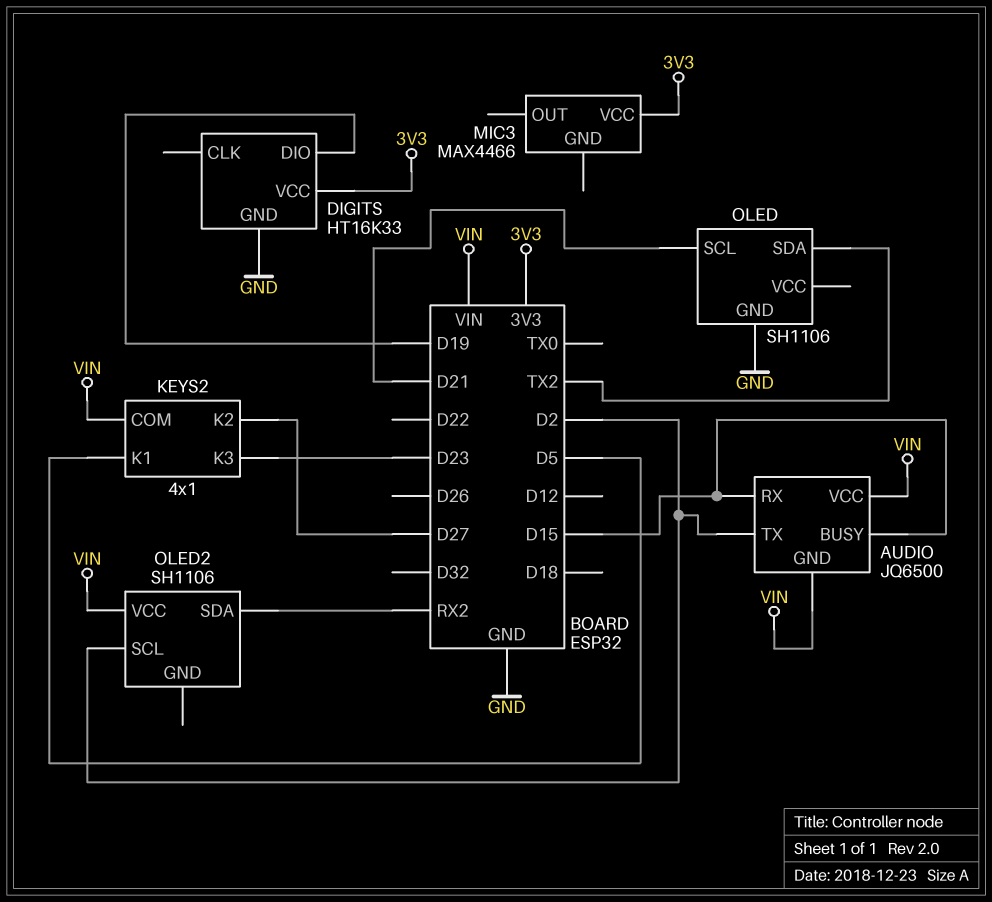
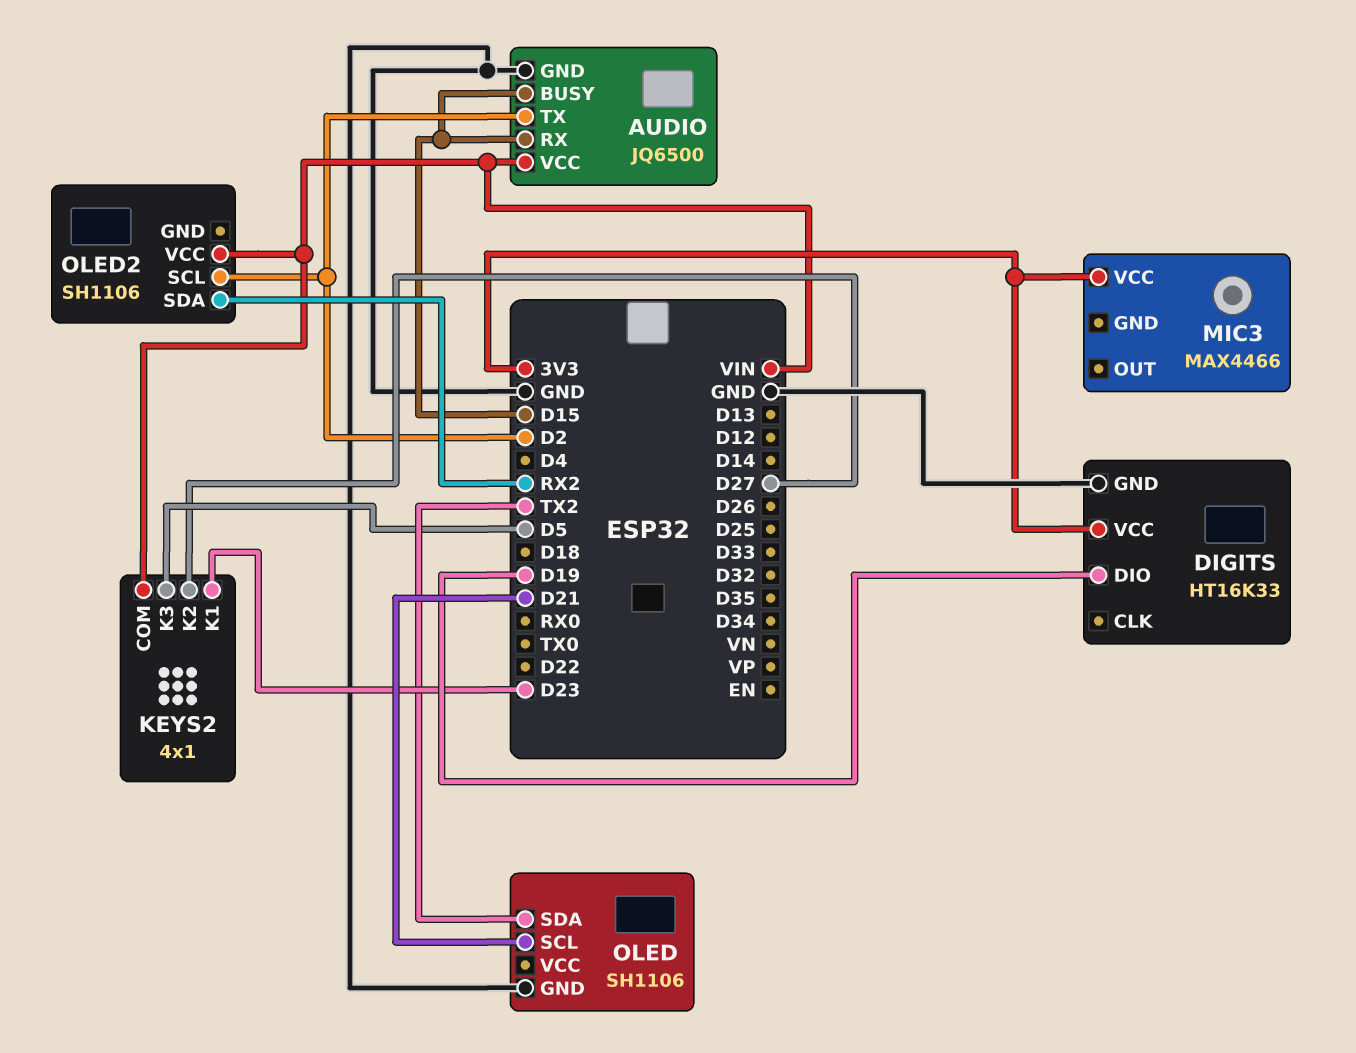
AUDIO pin GND: VIN -> GND
KEYS2 pin K1: D5 -> D23
KEYS2 pin K3: D23 -> D5

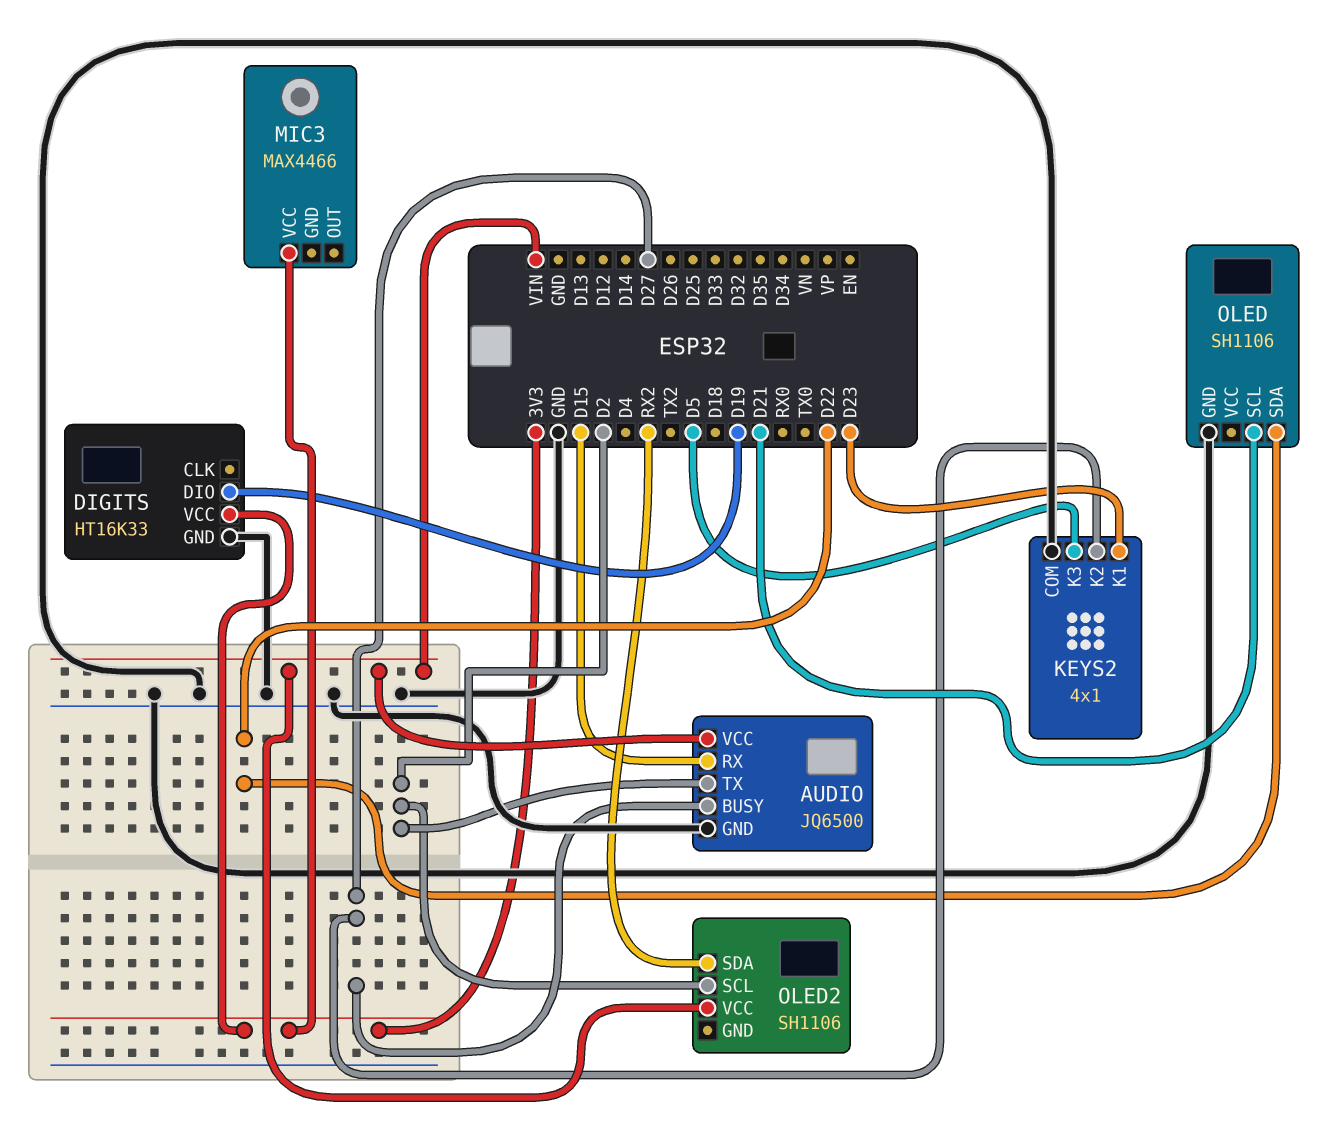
AUDIO pin BUSY: D15 -> D27
KEYS2 pin COM: VIN -> GND
OLED pin SDA: TX2 -> D22

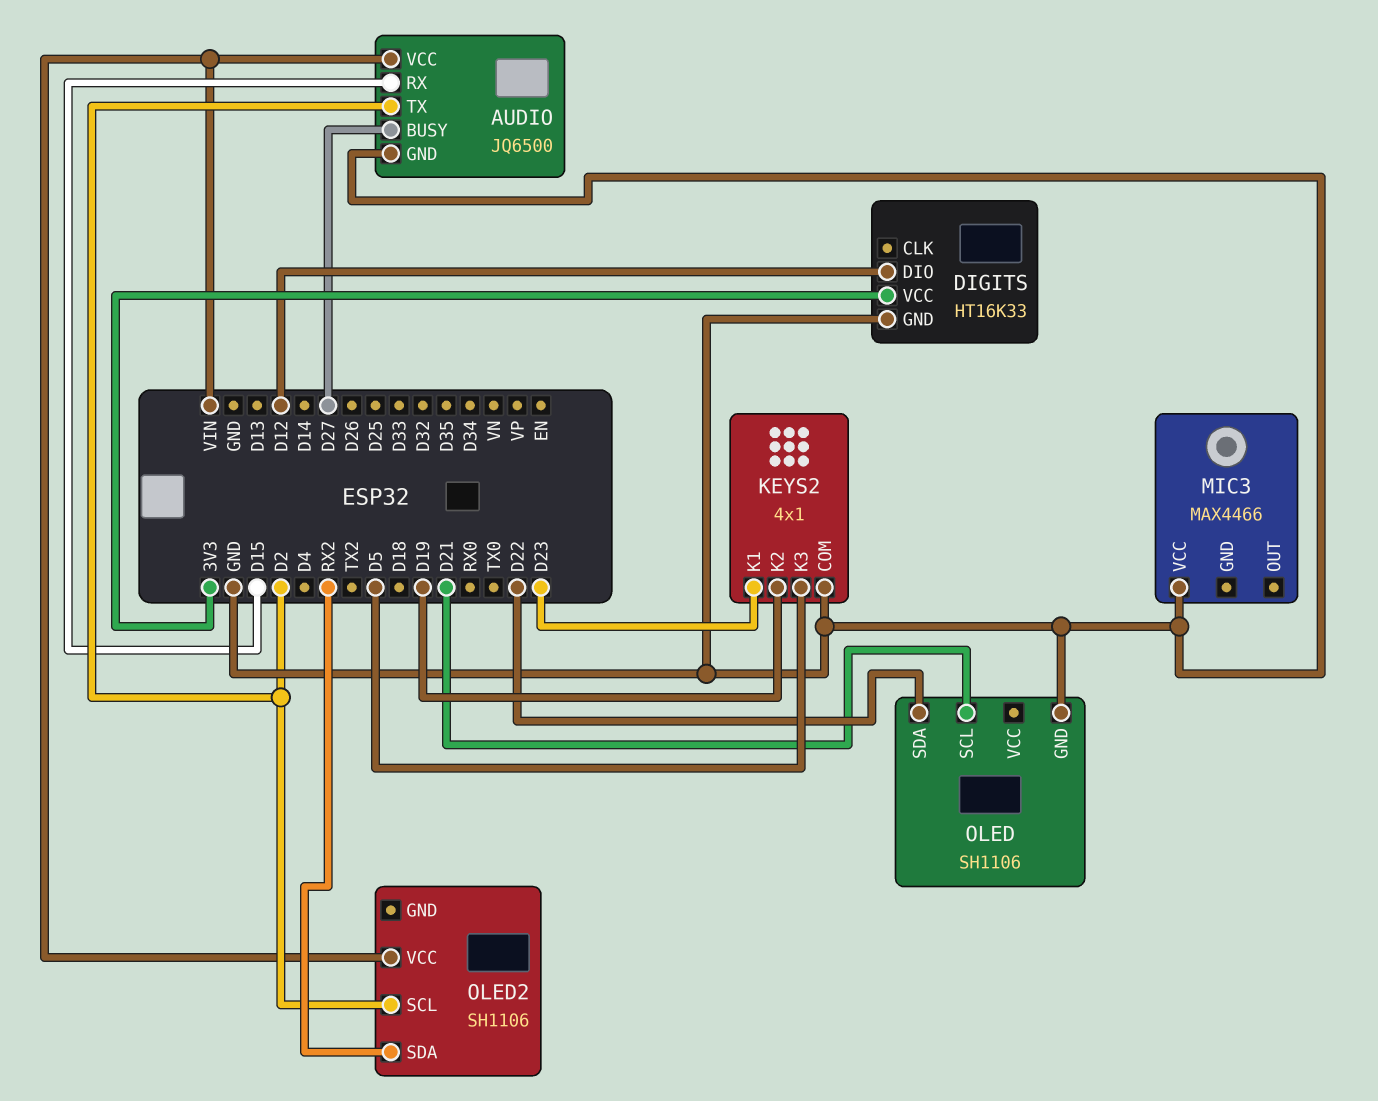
DIGITS pin DIO: D19 -> D12
KEYS2 pin K2: D27 -> D19
MIC3 pin VCC: 3V3 -> GND

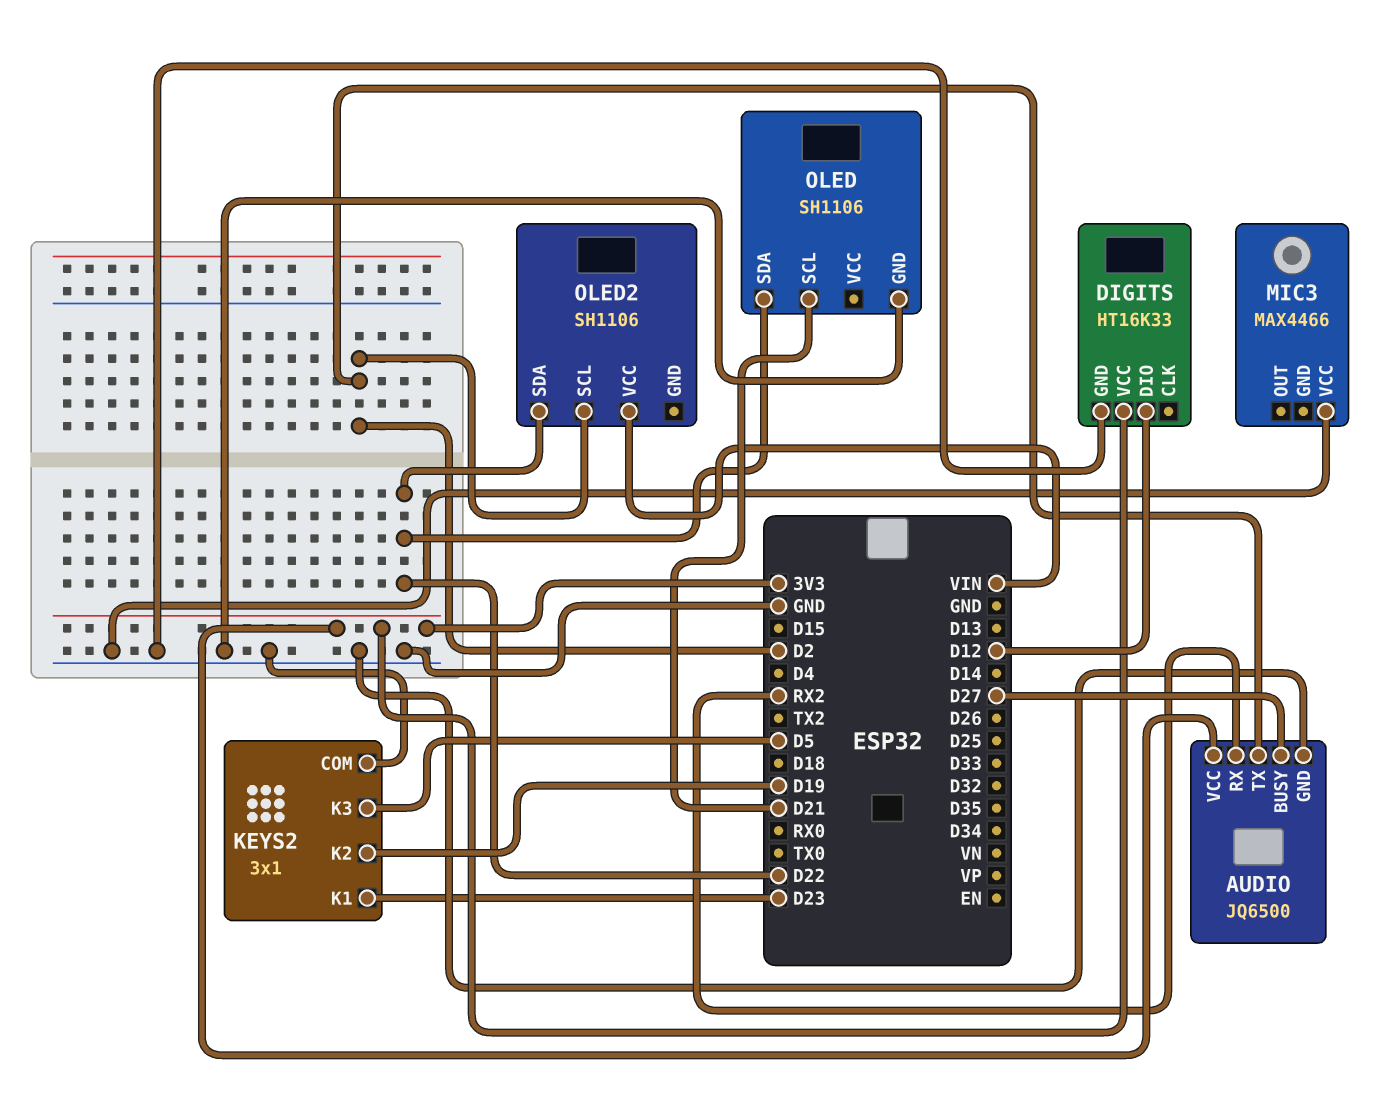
AUDIO pin RX: D15 -> RX2
AUDIO pin VCC: VIN -> 3V3
KEYS2: 4x1 -> 3x1
OLED2 pin SDA: RX2 -> D22

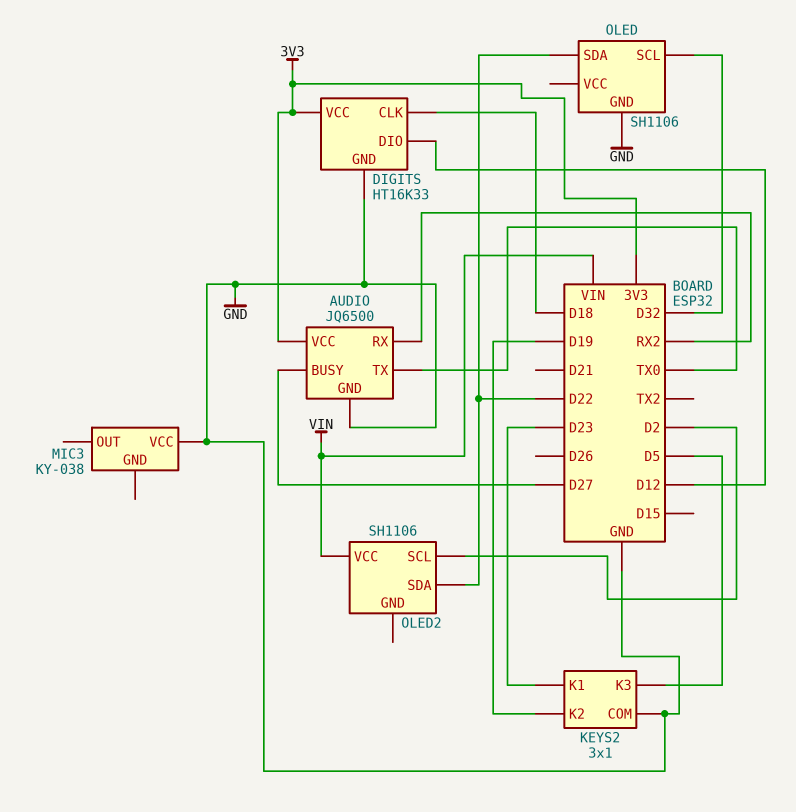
AUDIO pin TX: D2 -> TX0
DIGITS pin CLK: none -> D18
MIC3: MAX4466 -> KY-038
OLED pin SCL: D21 -> D32

